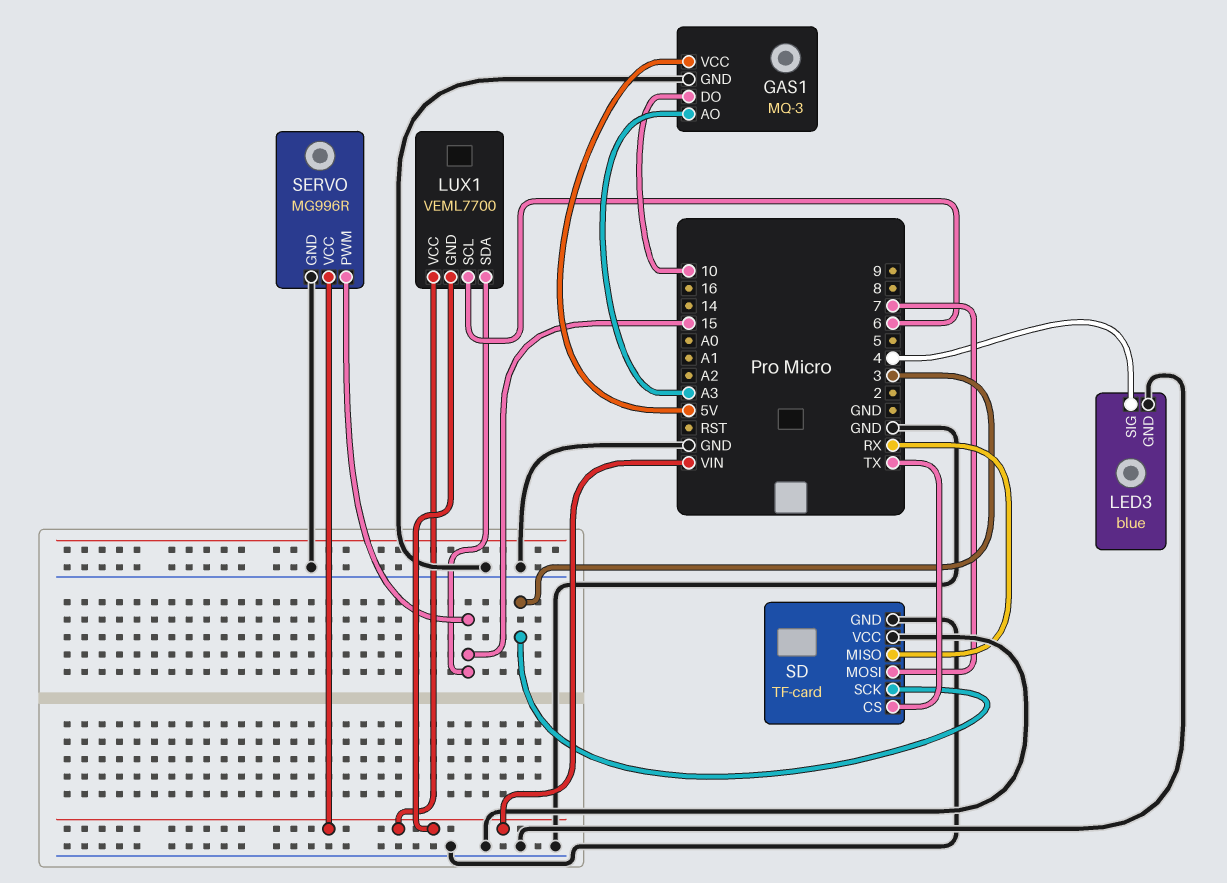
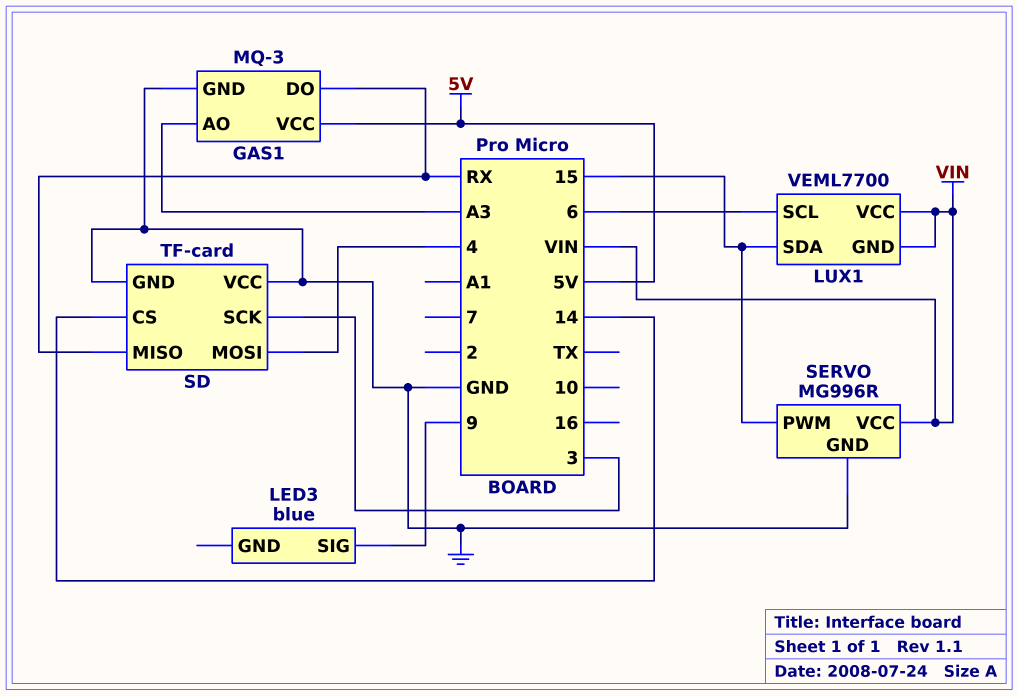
GAS1 pin DO: 10 -> RX
LED3 pin GND: GND -> none
LED3 pin SIG: 4 -> 9
SD pin CS: TX -> 14
SD pin MOSI: 7 -> 4

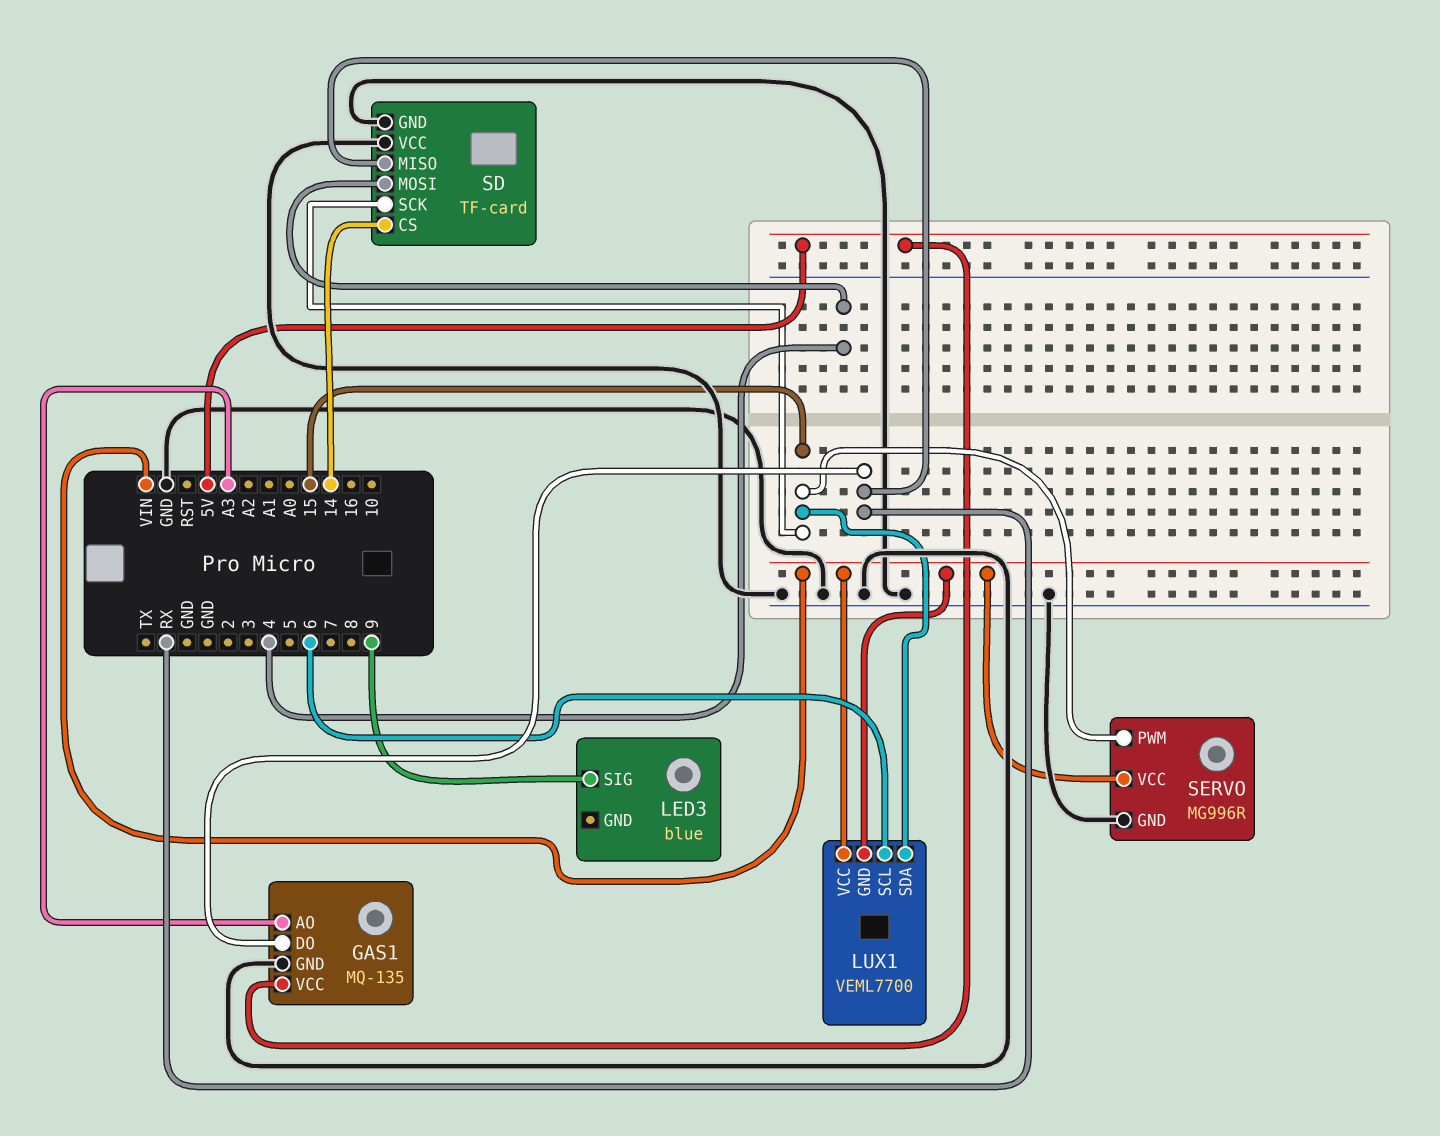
GAS1: MQ-3 -> MQ-135
SD pin SCK: 3 -> 15

